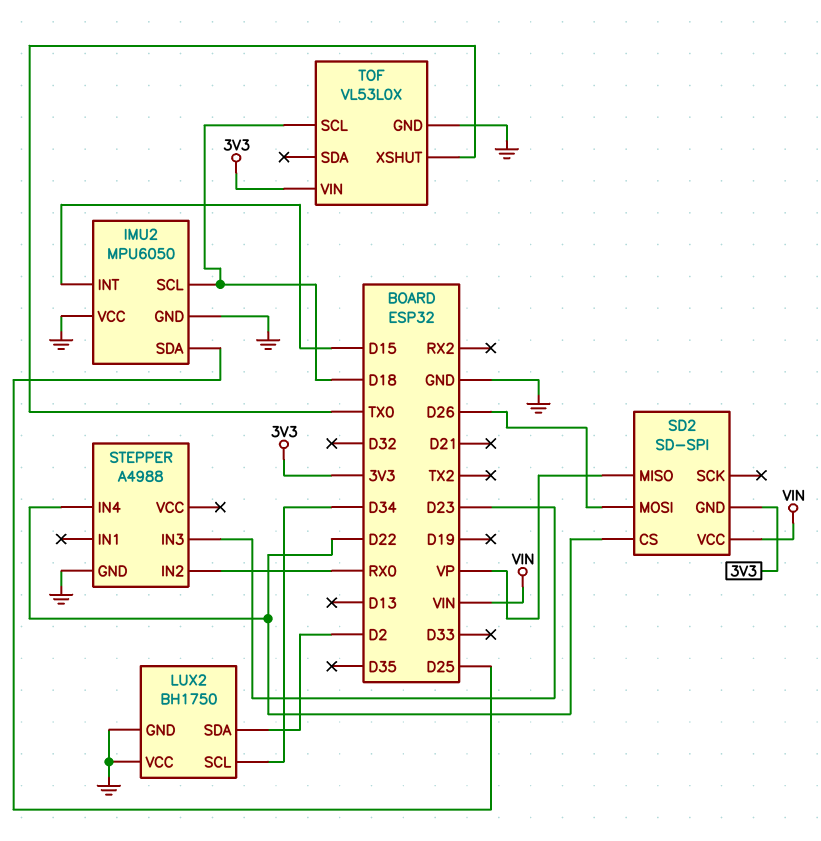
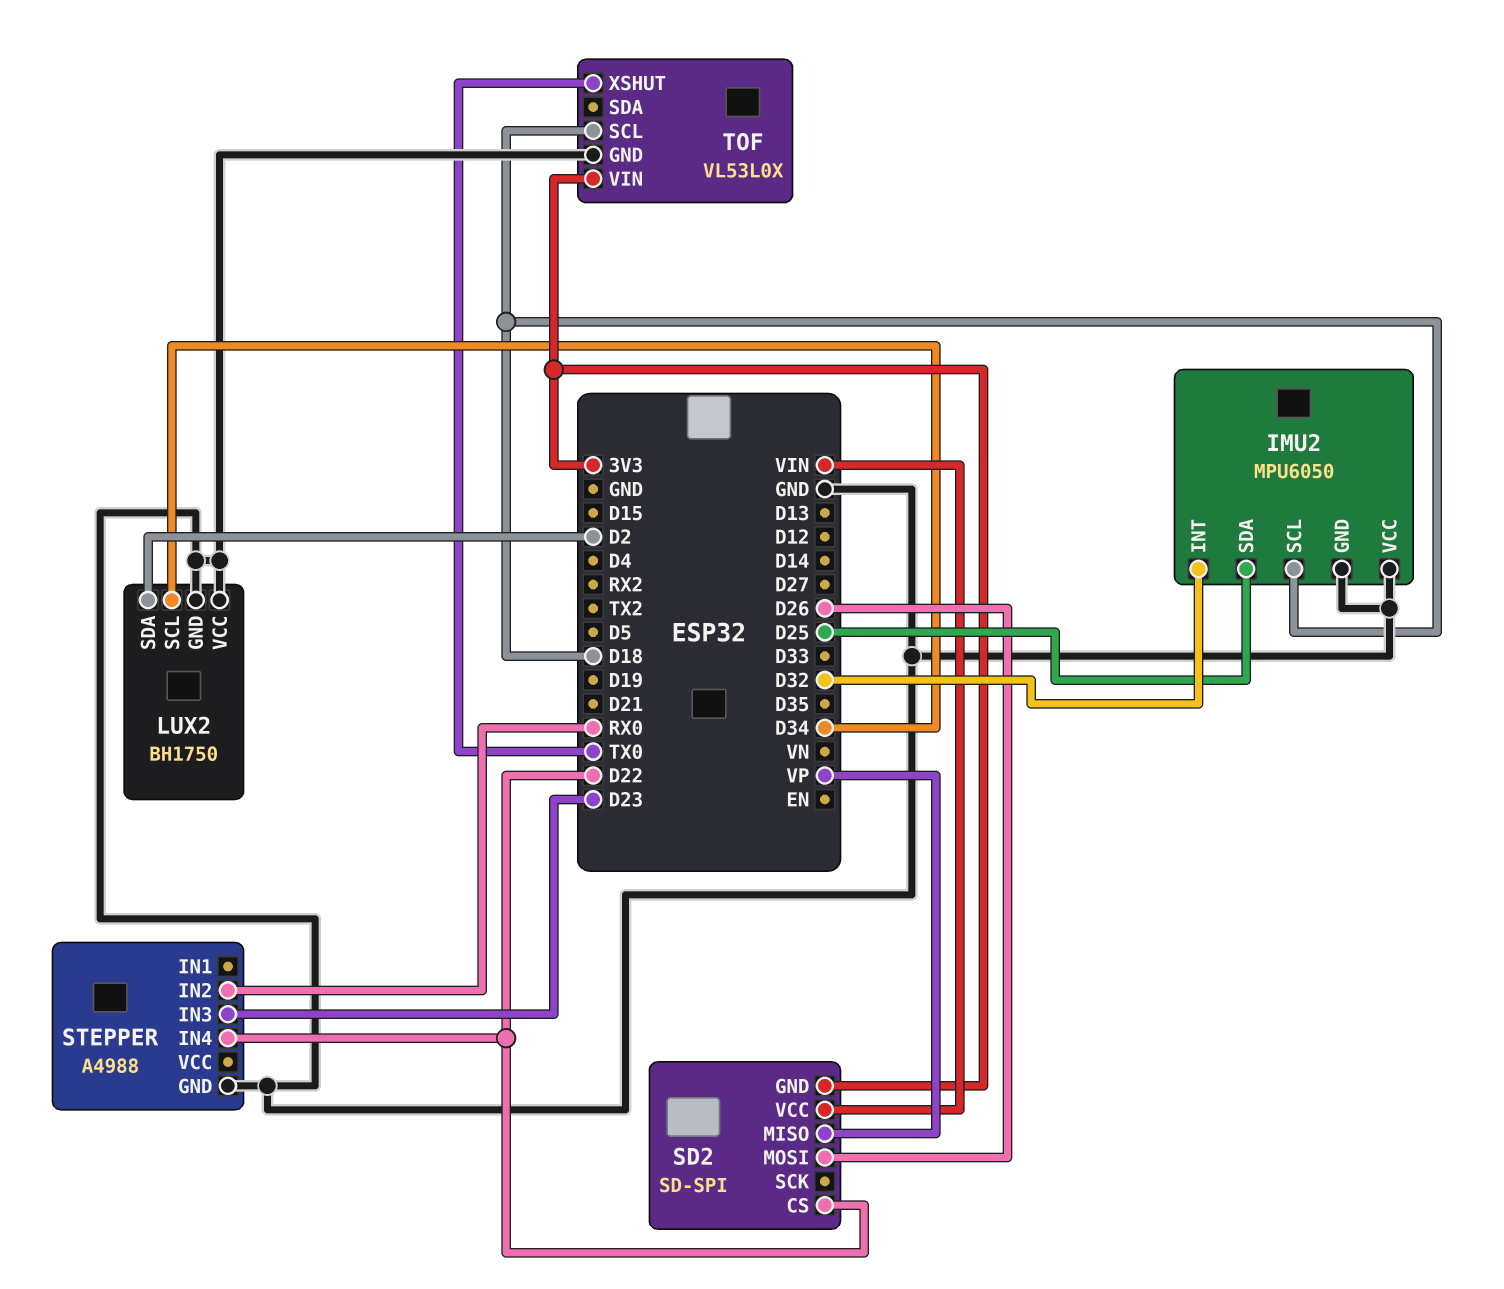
IMU2 pin INT: D15 -> D32

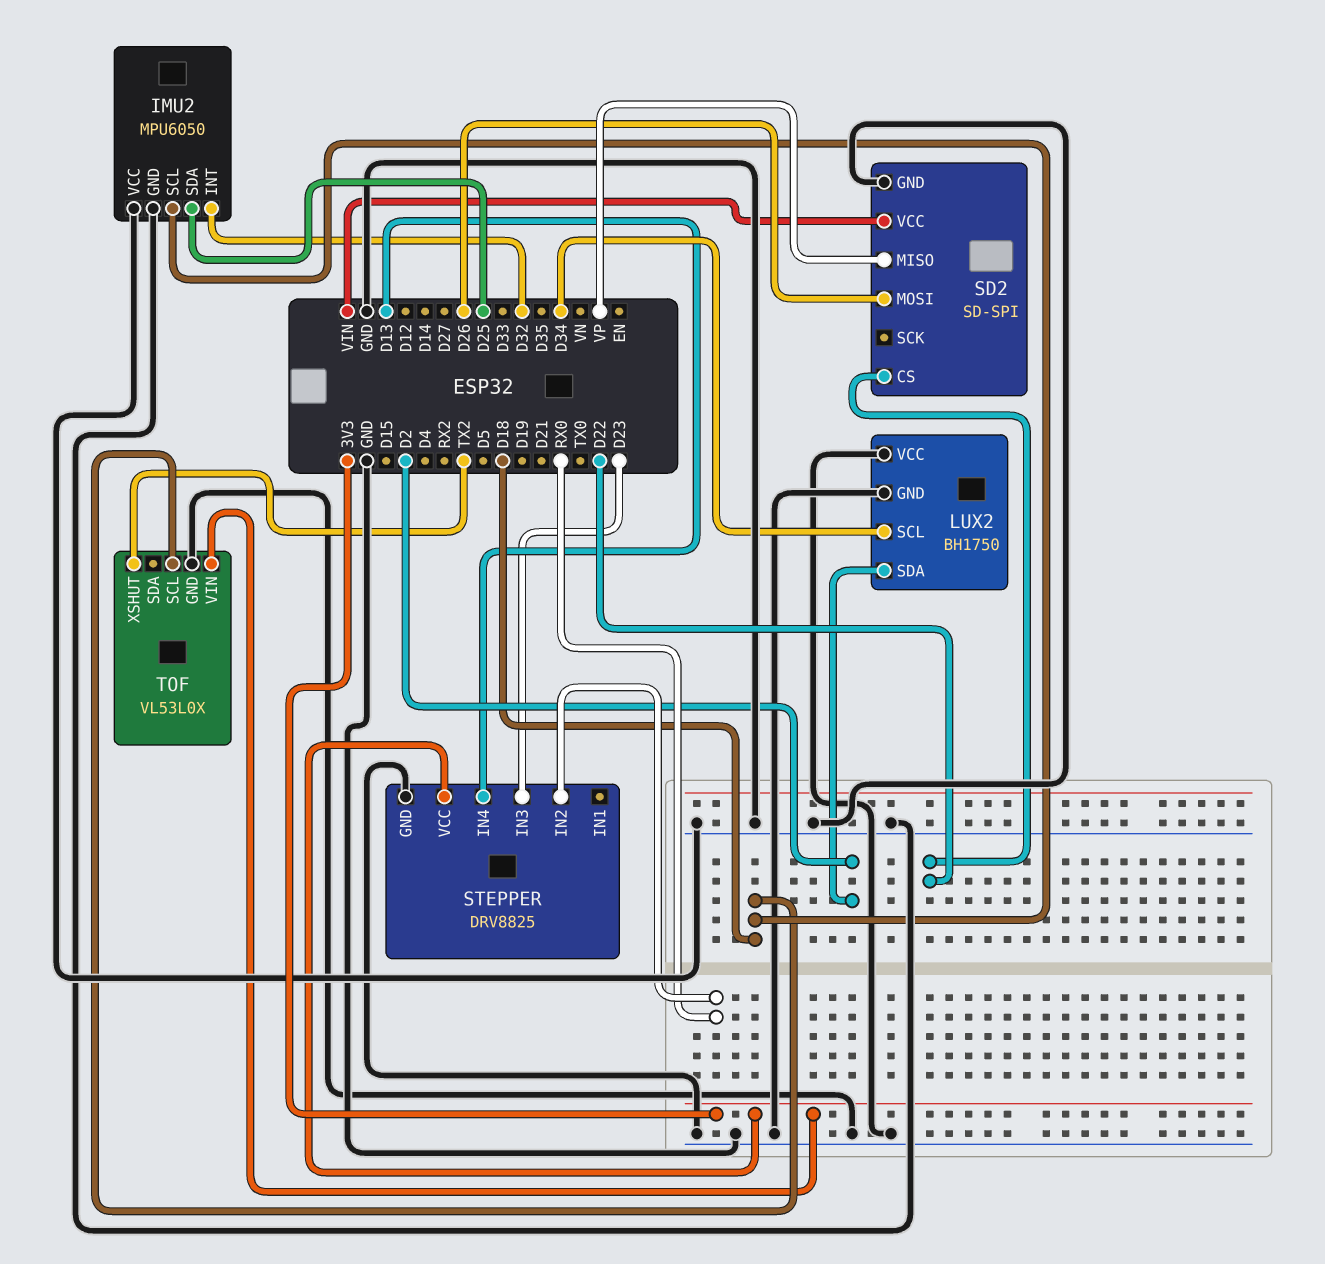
SD2 pin GND: 3V3 -> GND
STEPPER: A4988 -> DRV8825
STEPPER pin IN4: D22 -> D13
STEPPER pin VCC: none -> 3V3
TOF pin XSHUT: TX0 -> TX2

